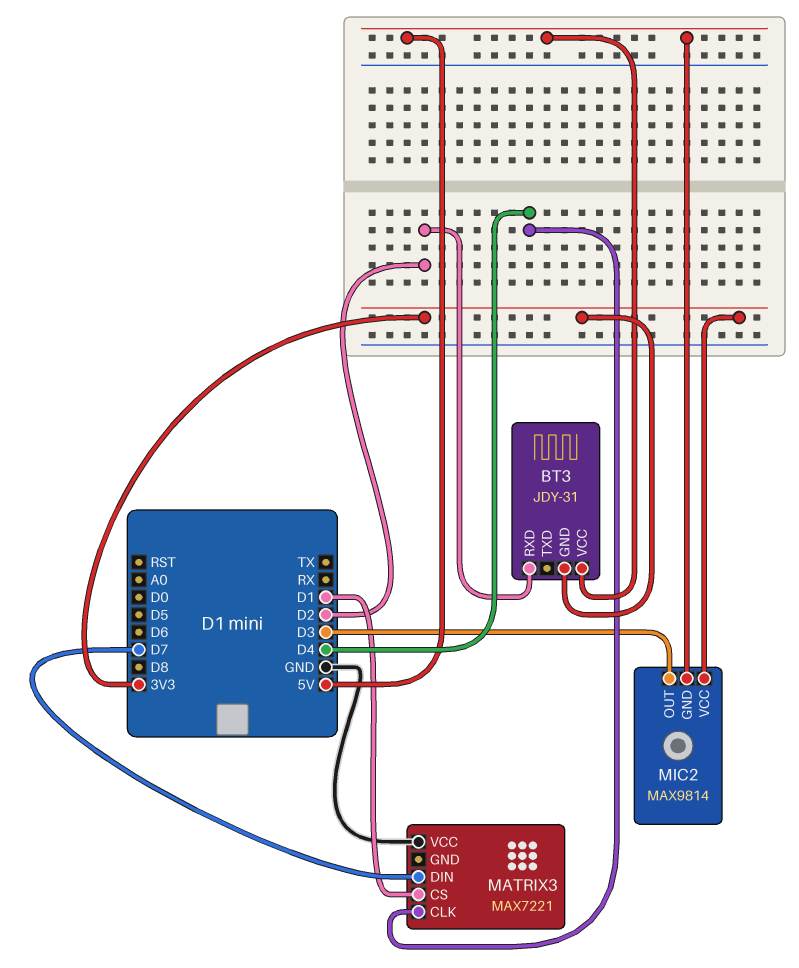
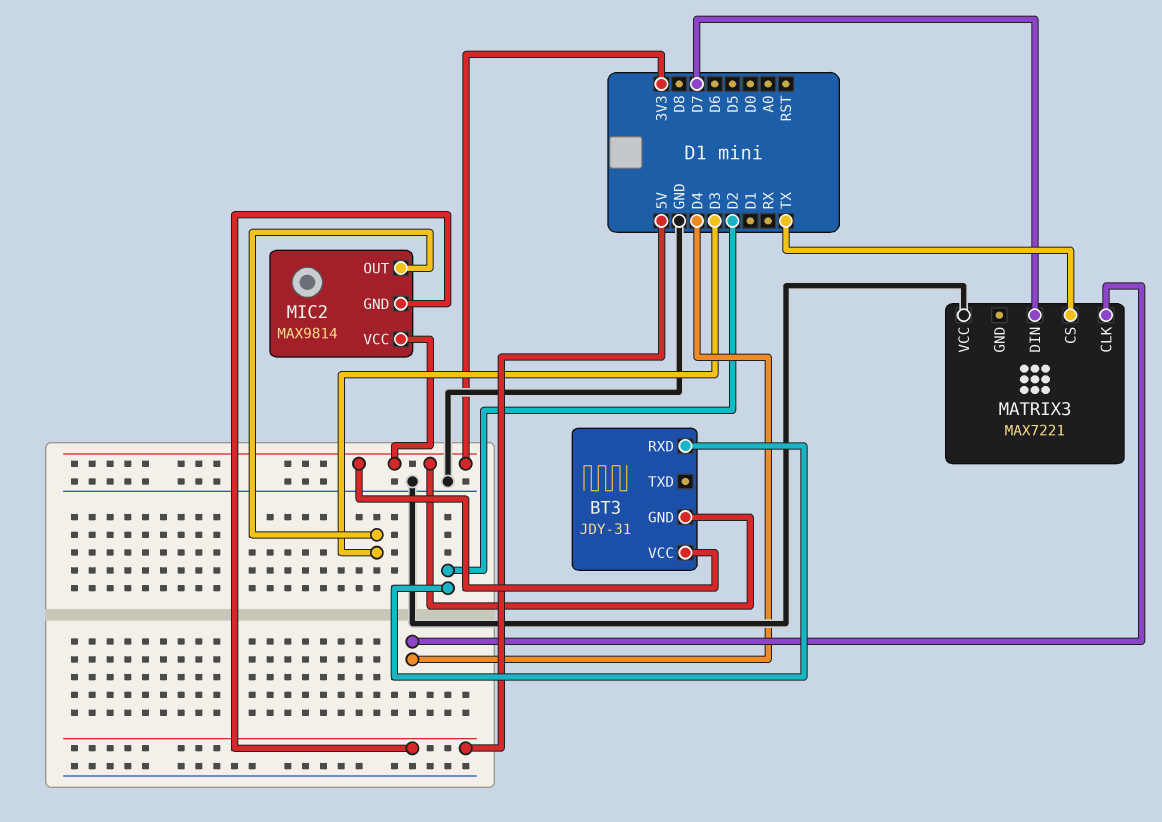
BT3 pin VCC: 5V -> 3V3
MATRIX3 pin CS: D1 -> TX

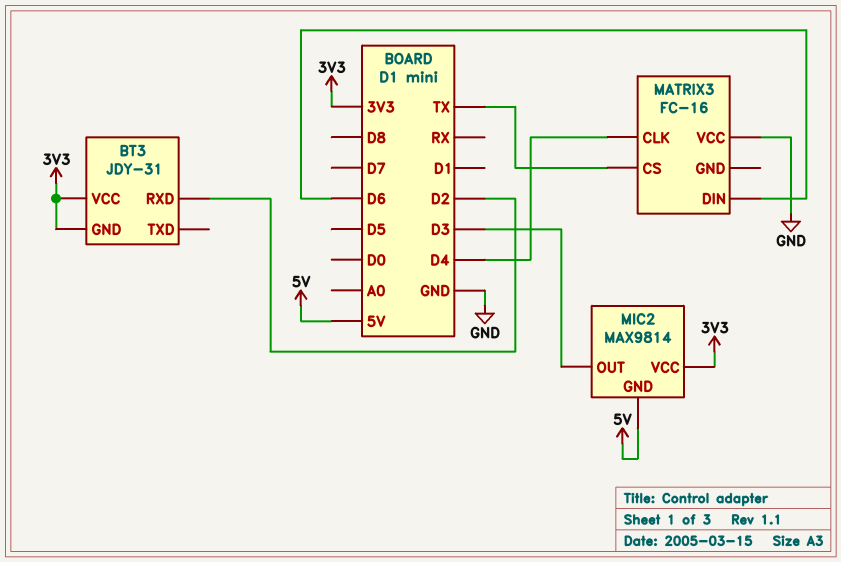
MATRIX3: MAX7221 -> FC-16
MATRIX3 pin DIN: D7 -> D6

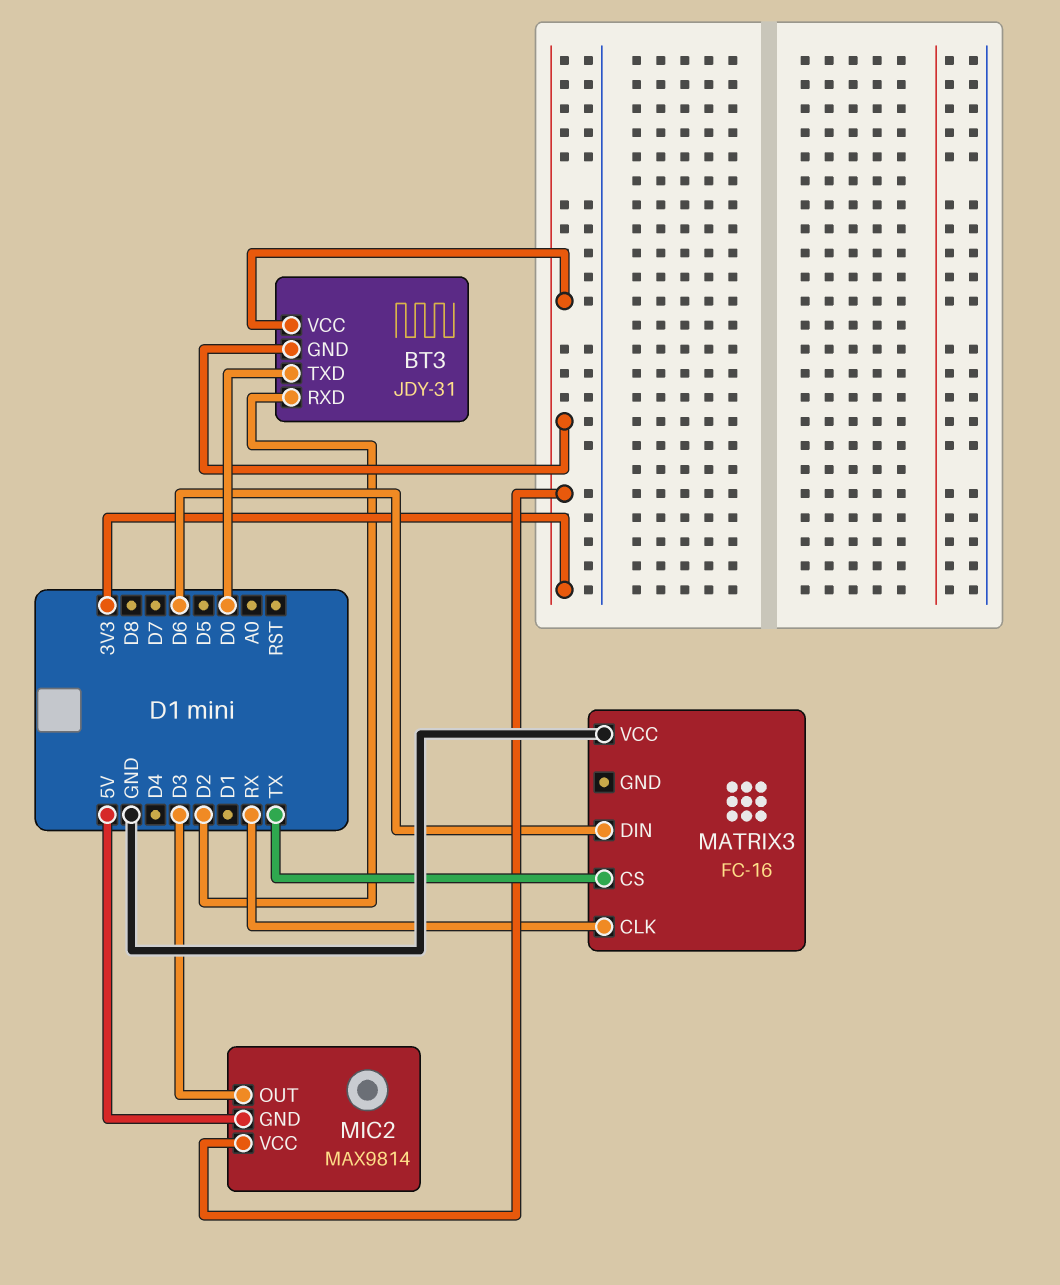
BT3 pin TXD: none -> D0
MATRIX3 pin CLK: D4 -> RX

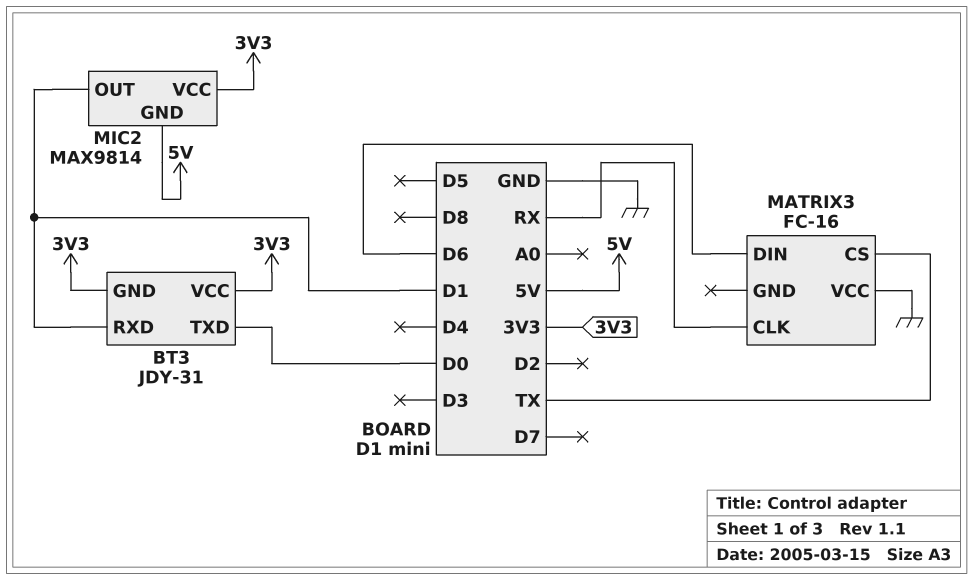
BT3 pin RXD: D2 -> D1
MIC2 pin OUT: D3 -> D1

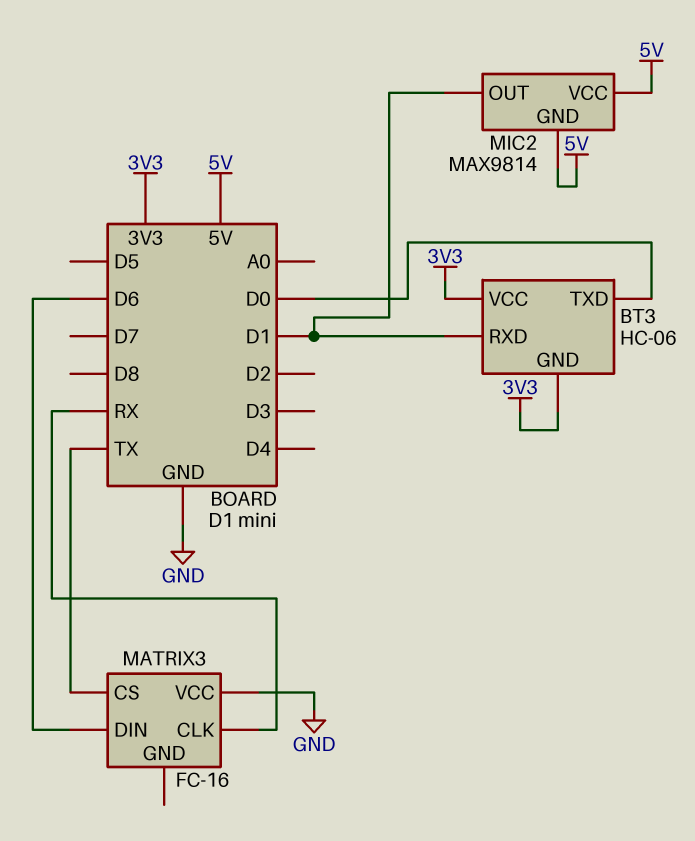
BT3: JDY-31 -> HC-06
MIC2 pin VCC: 3V3 -> 5V

